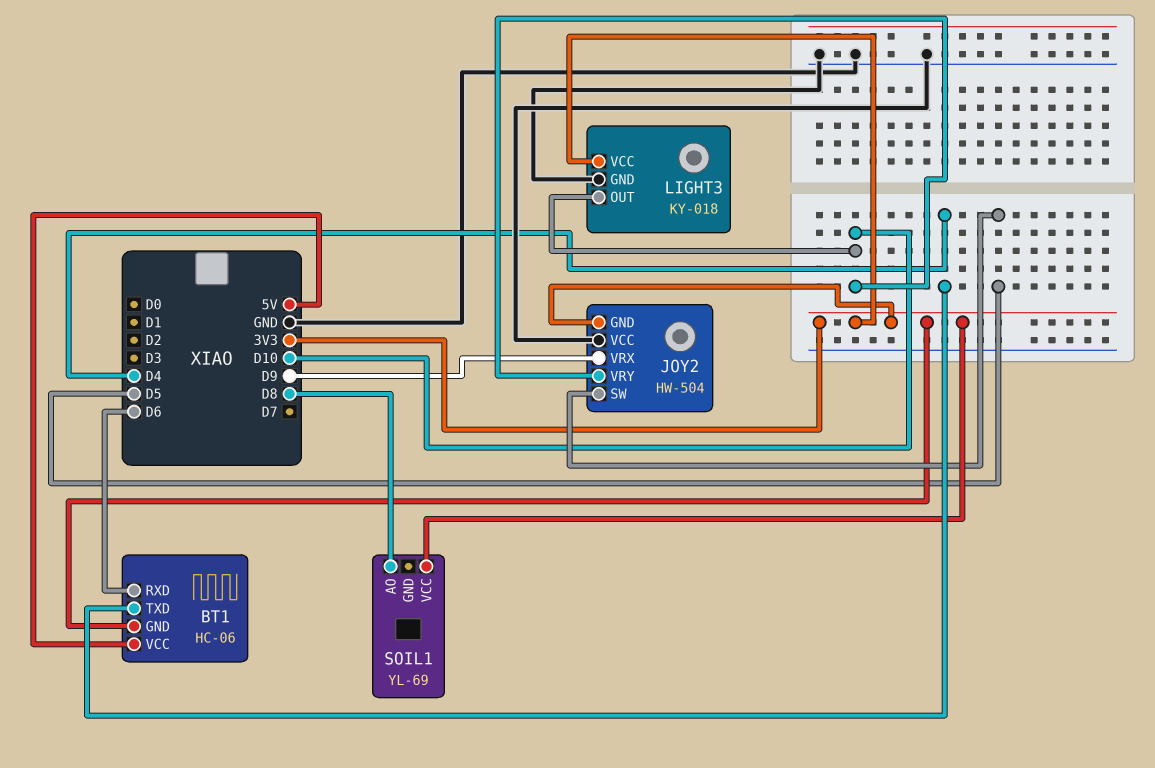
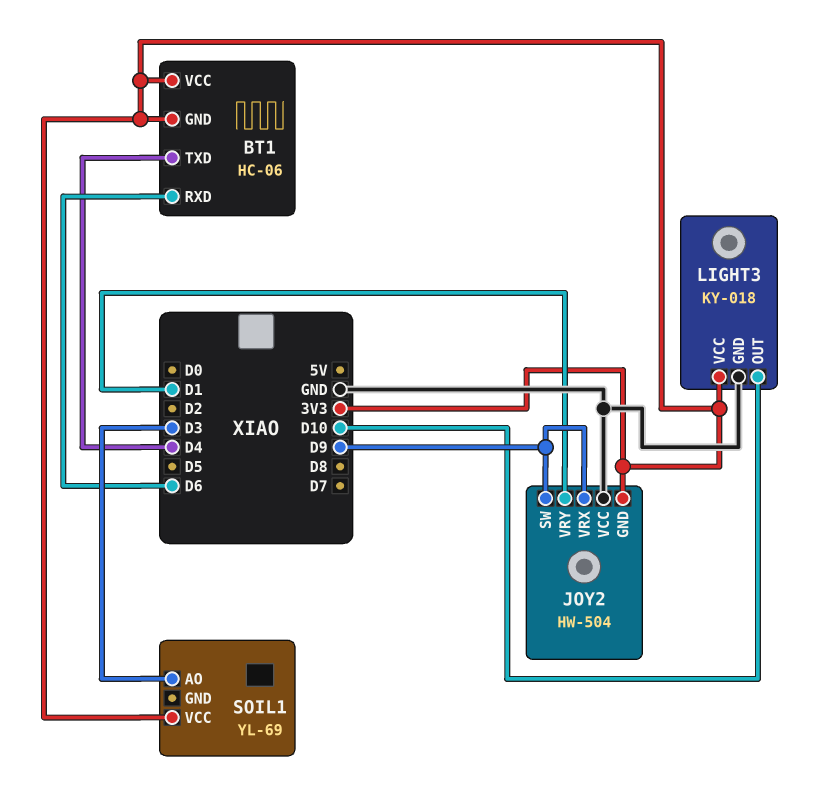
BT1 pin VCC: 5V -> 3V3
JOY2 pin SW: D5 -> D9
JOY2 pin VRY: D10 -> D1
SOIL1 pin AO: D8 -> D3

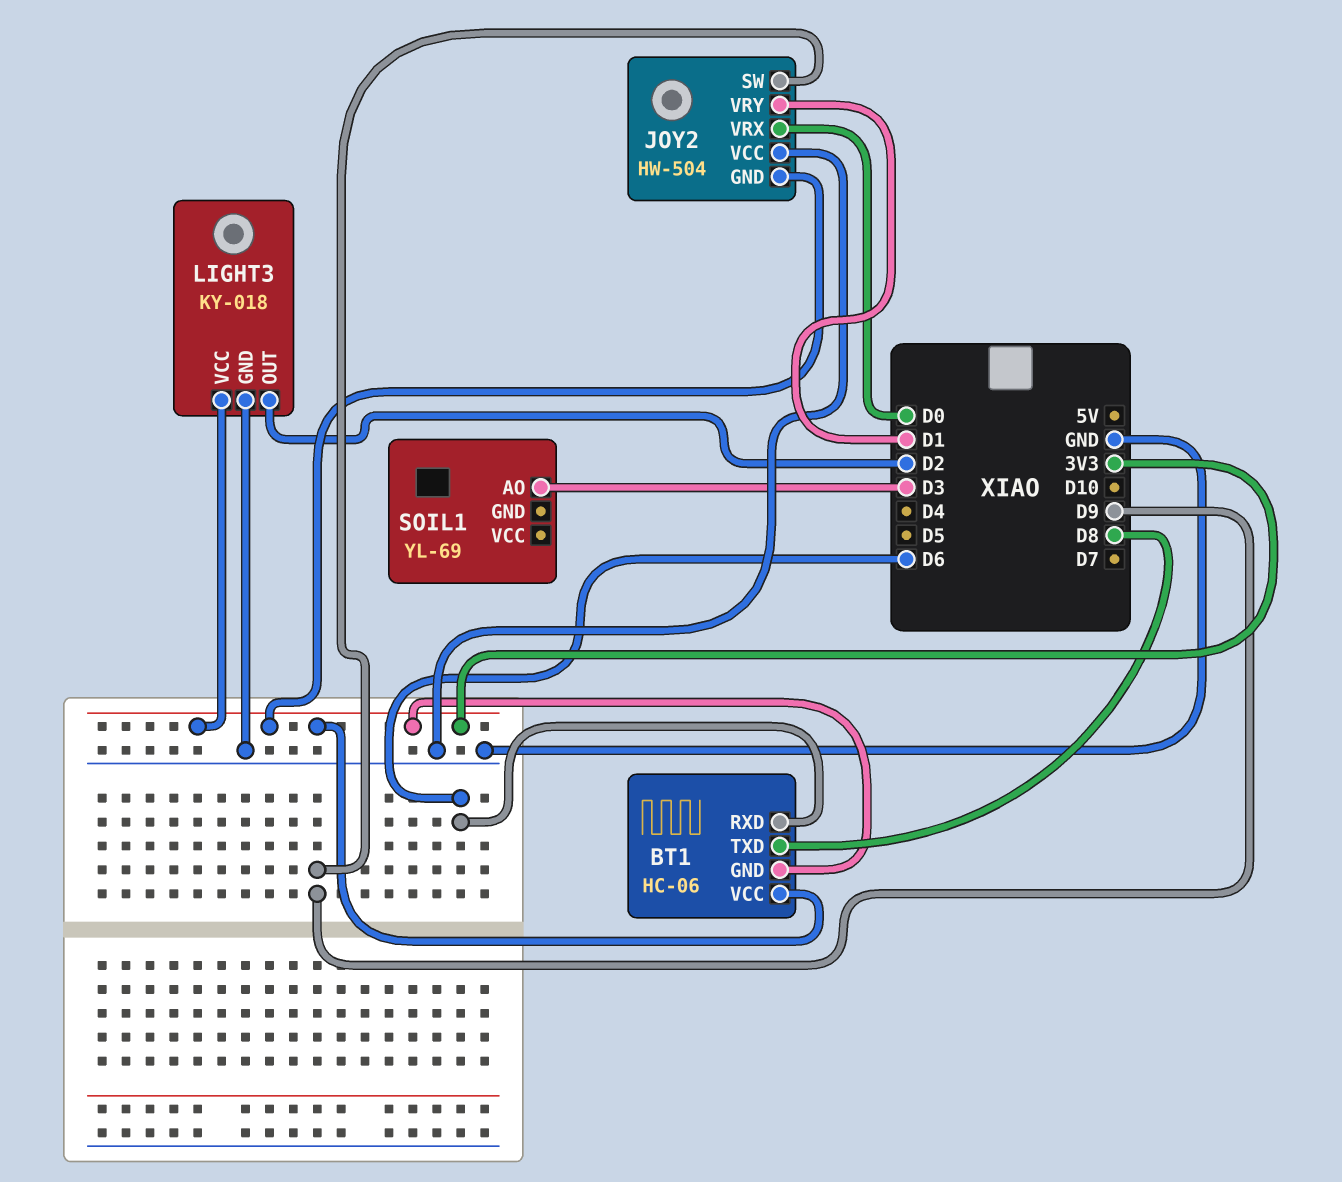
BT1 pin TXD: D4 -> D8
JOY2 pin VRX: D9 -> D0
LIGHT3 pin OUT: D10 -> D2
SOIL1 pin VCC: 3V3 -> none

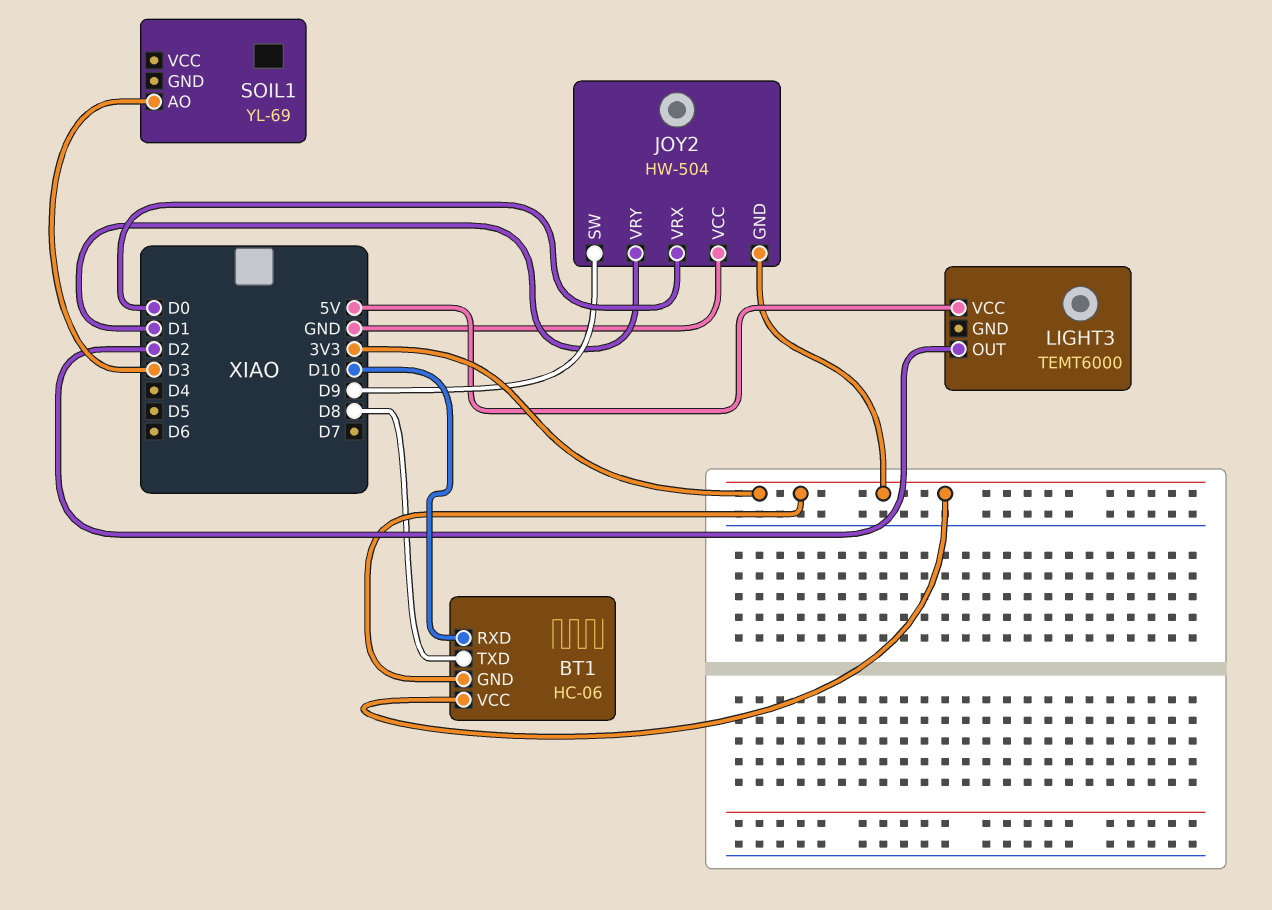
BT1 pin RXD: D6 -> D10
LIGHT3: KY-018 -> TEMT6000
LIGHT3 pin GND: GND -> none
LIGHT3 pin VCC: 3V3 -> 5V

